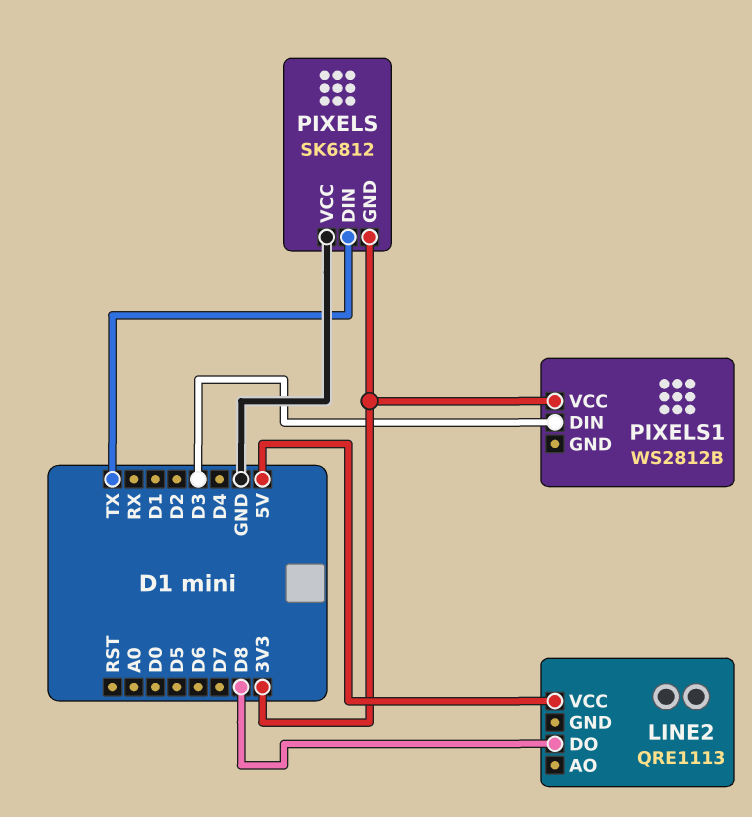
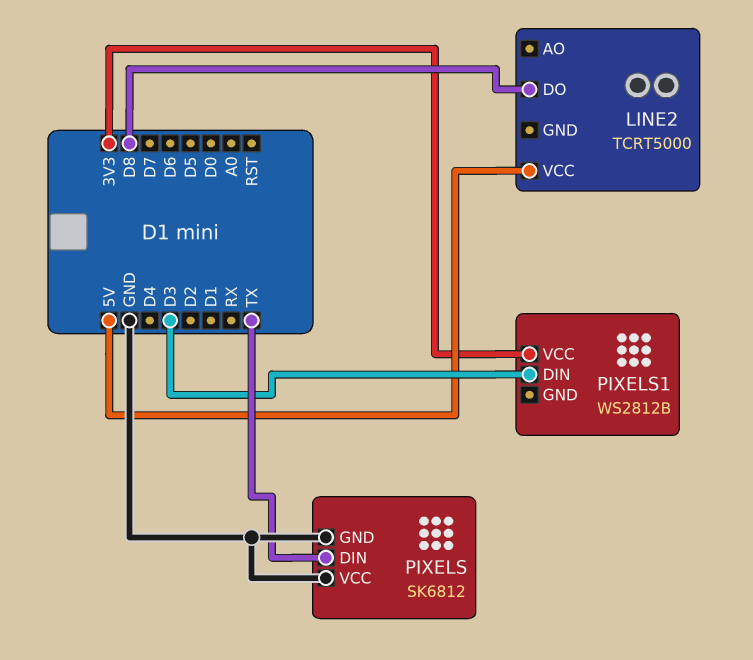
LINE2: QRE1113 -> TCRT5000
PIXELS pin GND: 3V3 -> GND

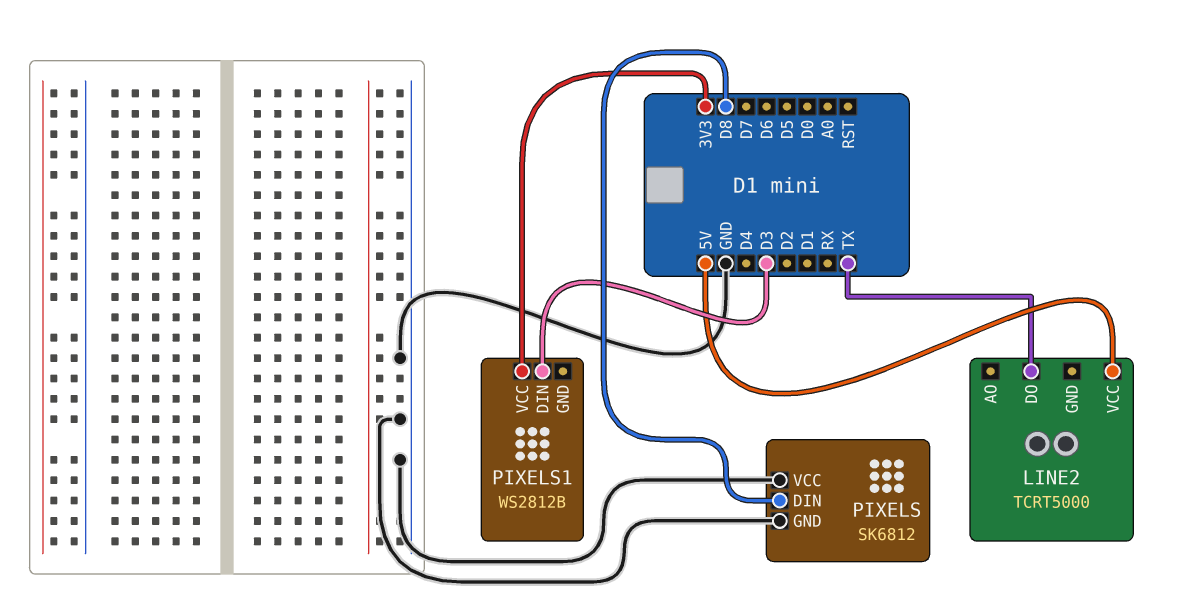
LINE2 pin DO: D8 -> TX
PIXELS pin DIN: TX -> D8

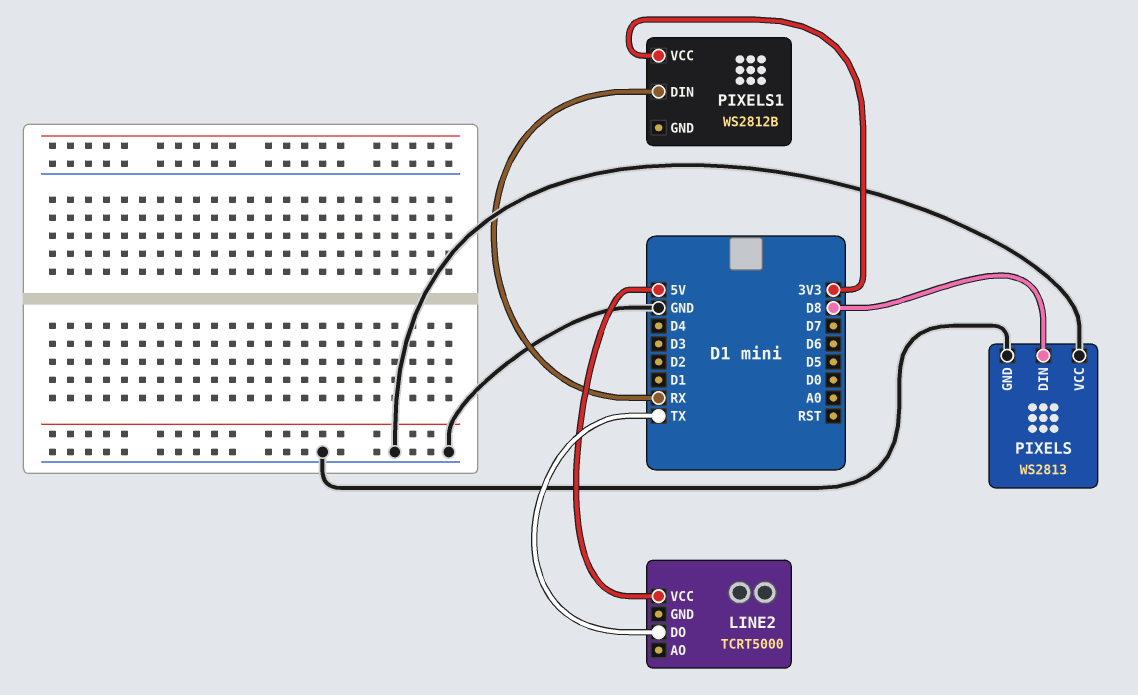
PIXELS: SK6812 -> WS2813
PIXELS1 pin DIN: D3 -> RX

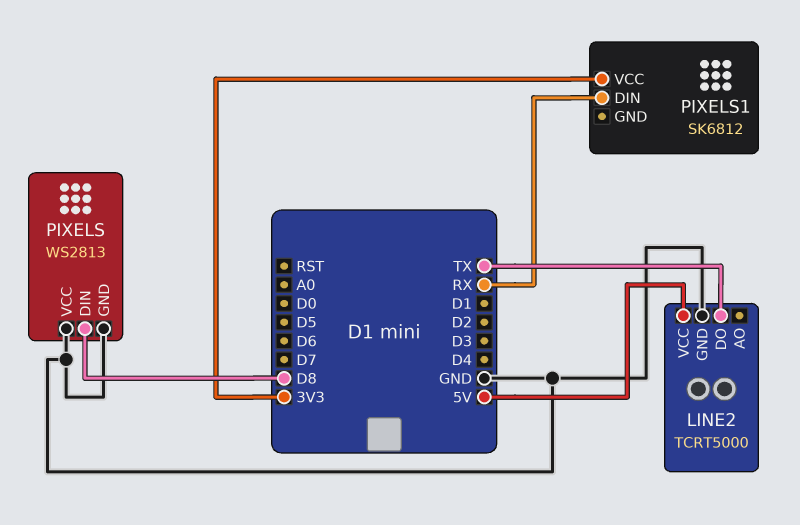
LINE2 pin GND: none -> GND
PIXELS1: WS2812B -> SK6812

